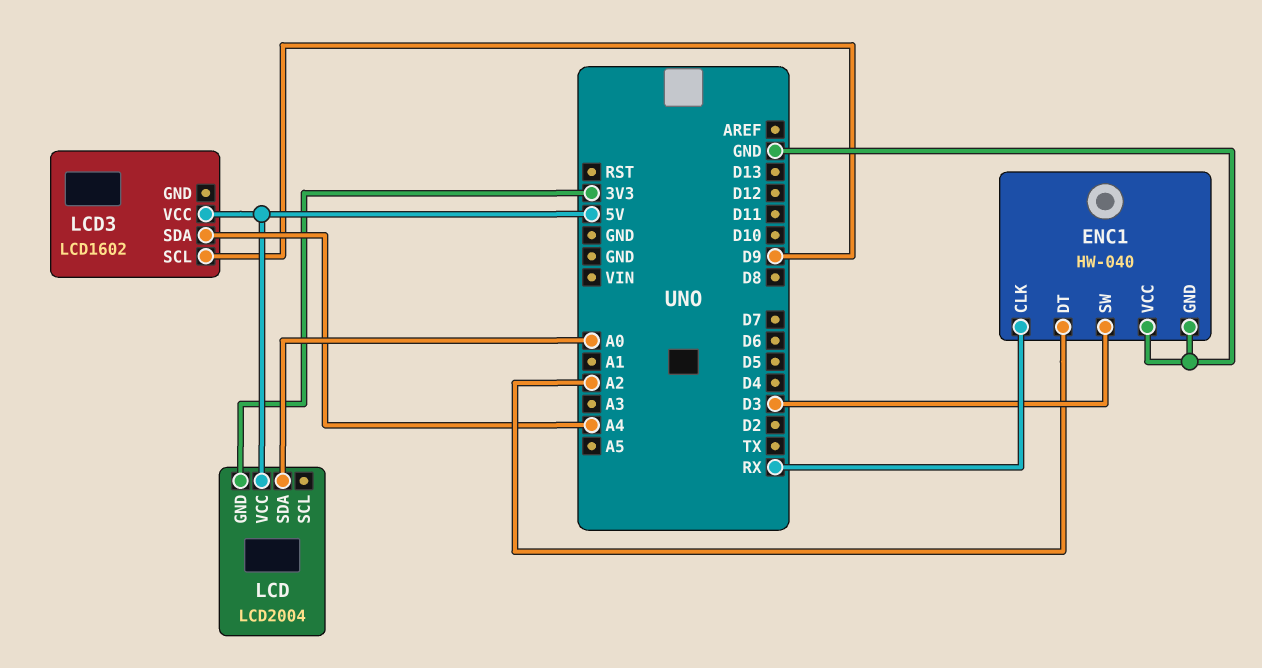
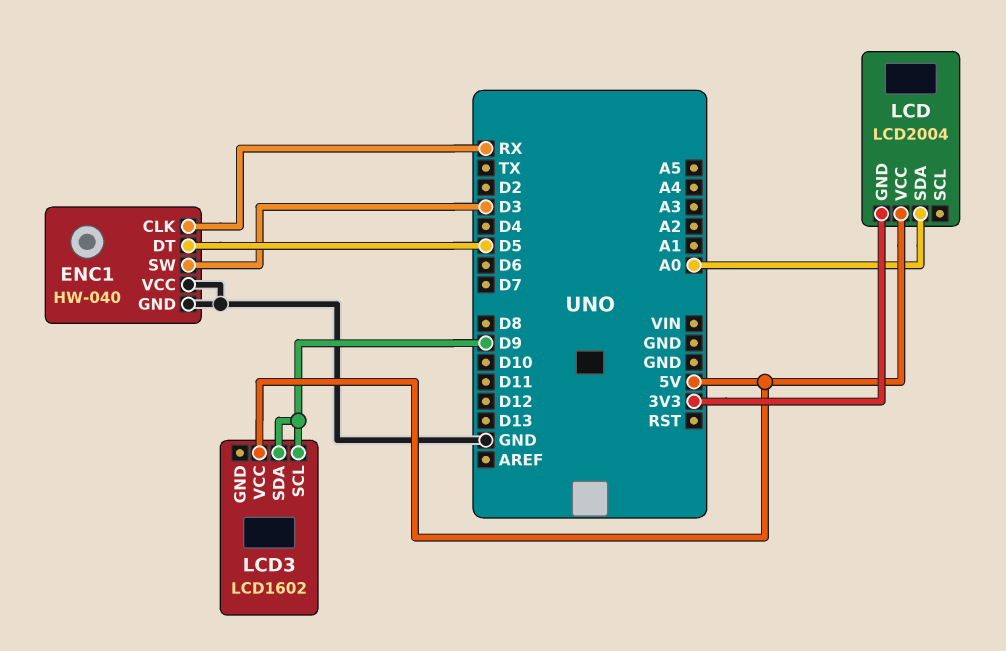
ENC1 pin DT: A2 -> D5
LCD3 pin SDA: A4 -> D9

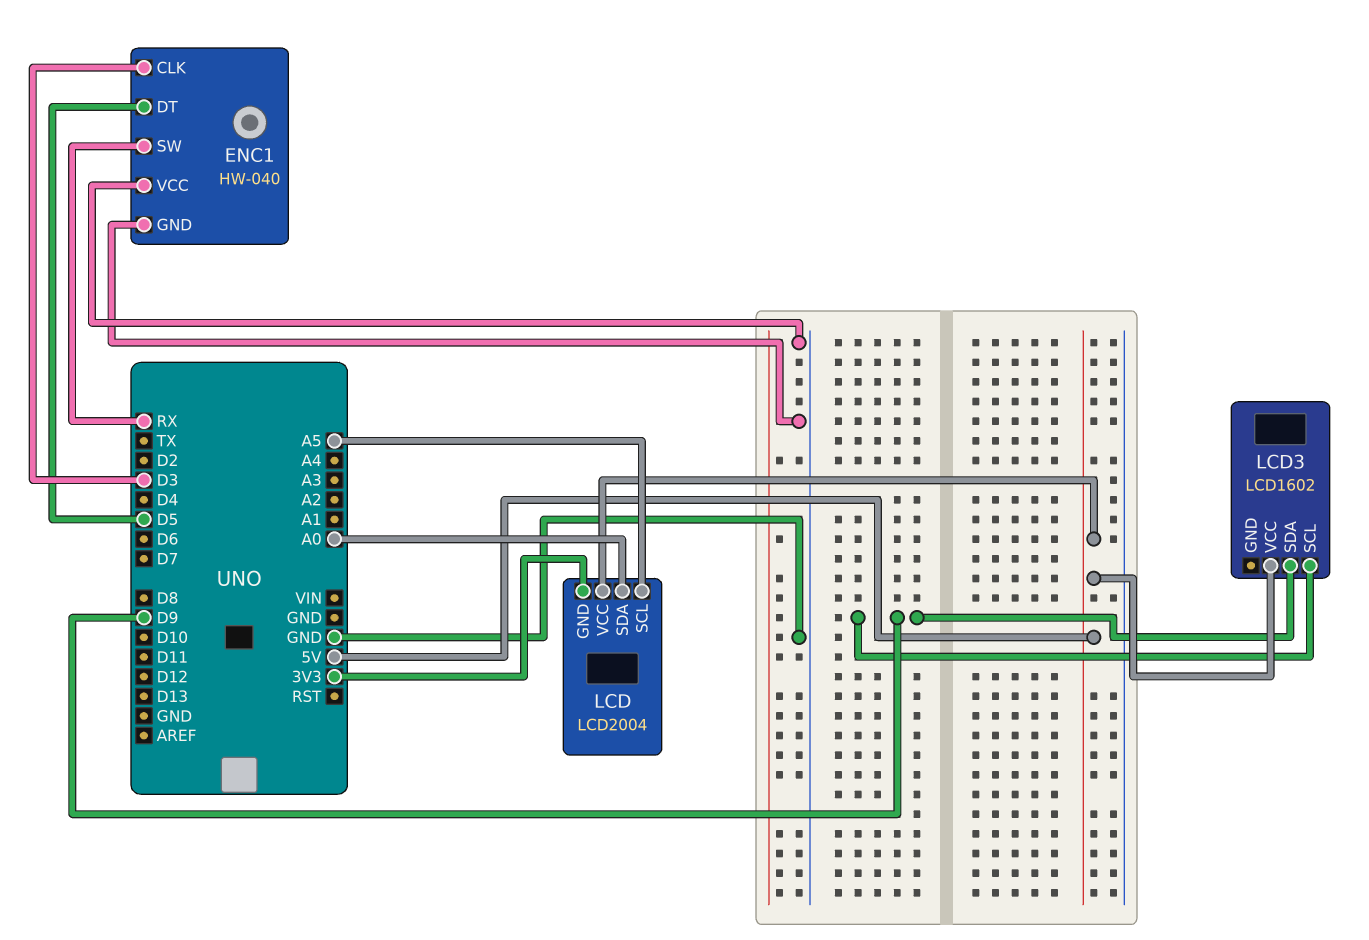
ENC1 pin CLK: RX -> D3
ENC1 pin SW: D3 -> RX
LCD pin SCL: none -> A5

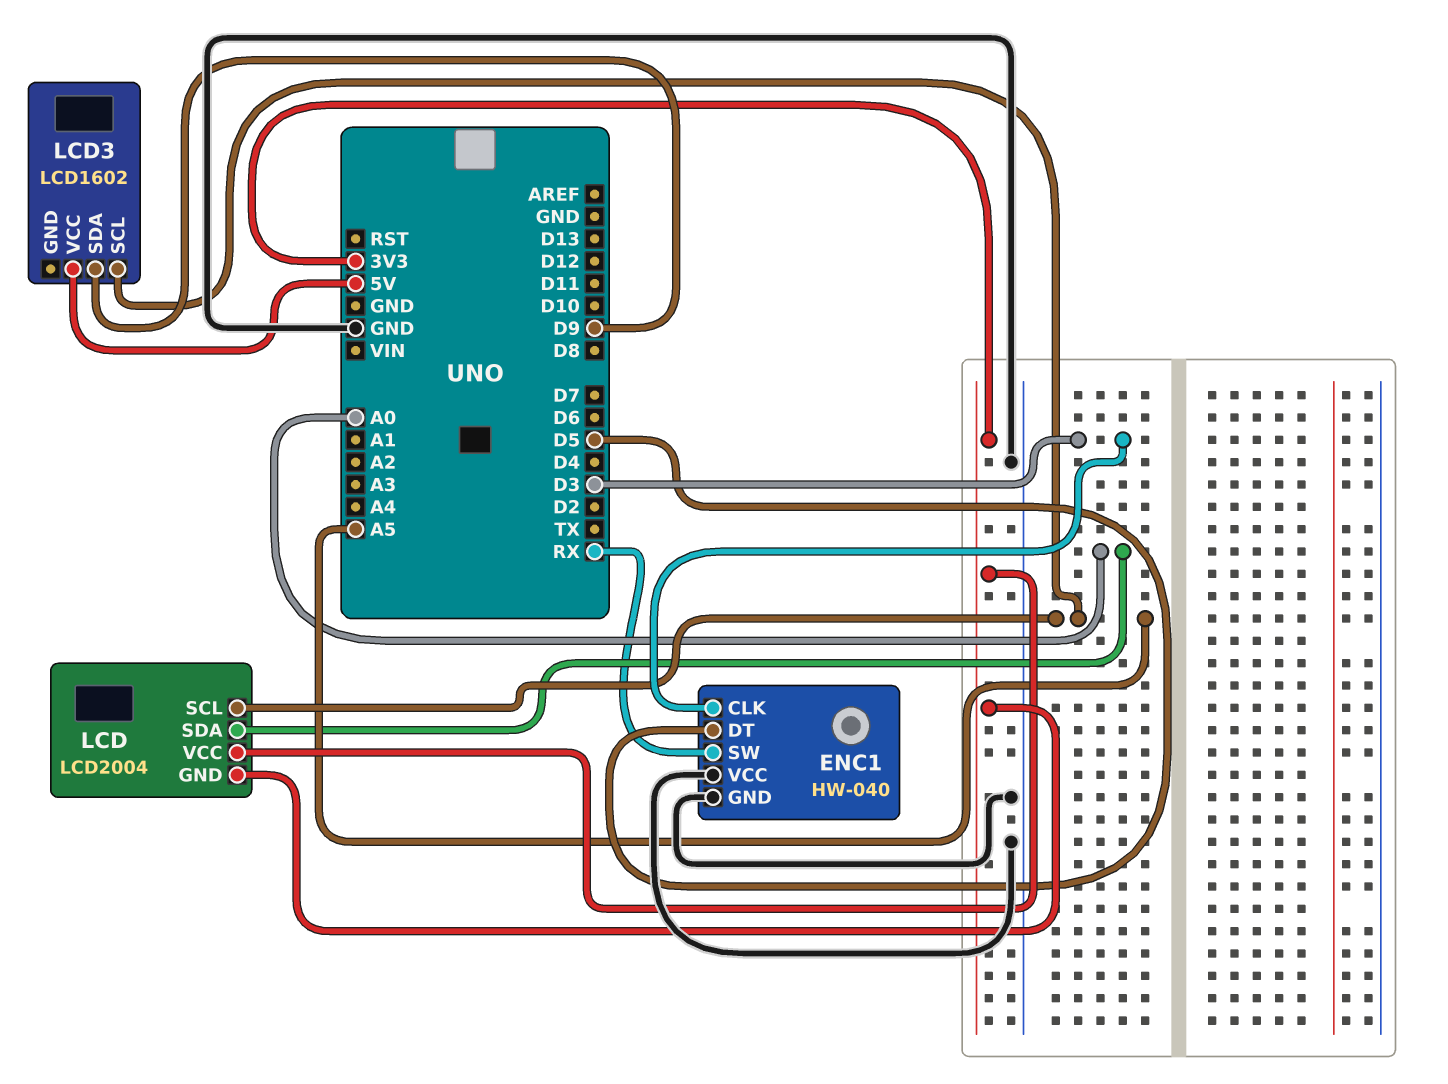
LCD pin VCC: 5V -> 3V3
LCD3 pin SCL: D9 -> A5

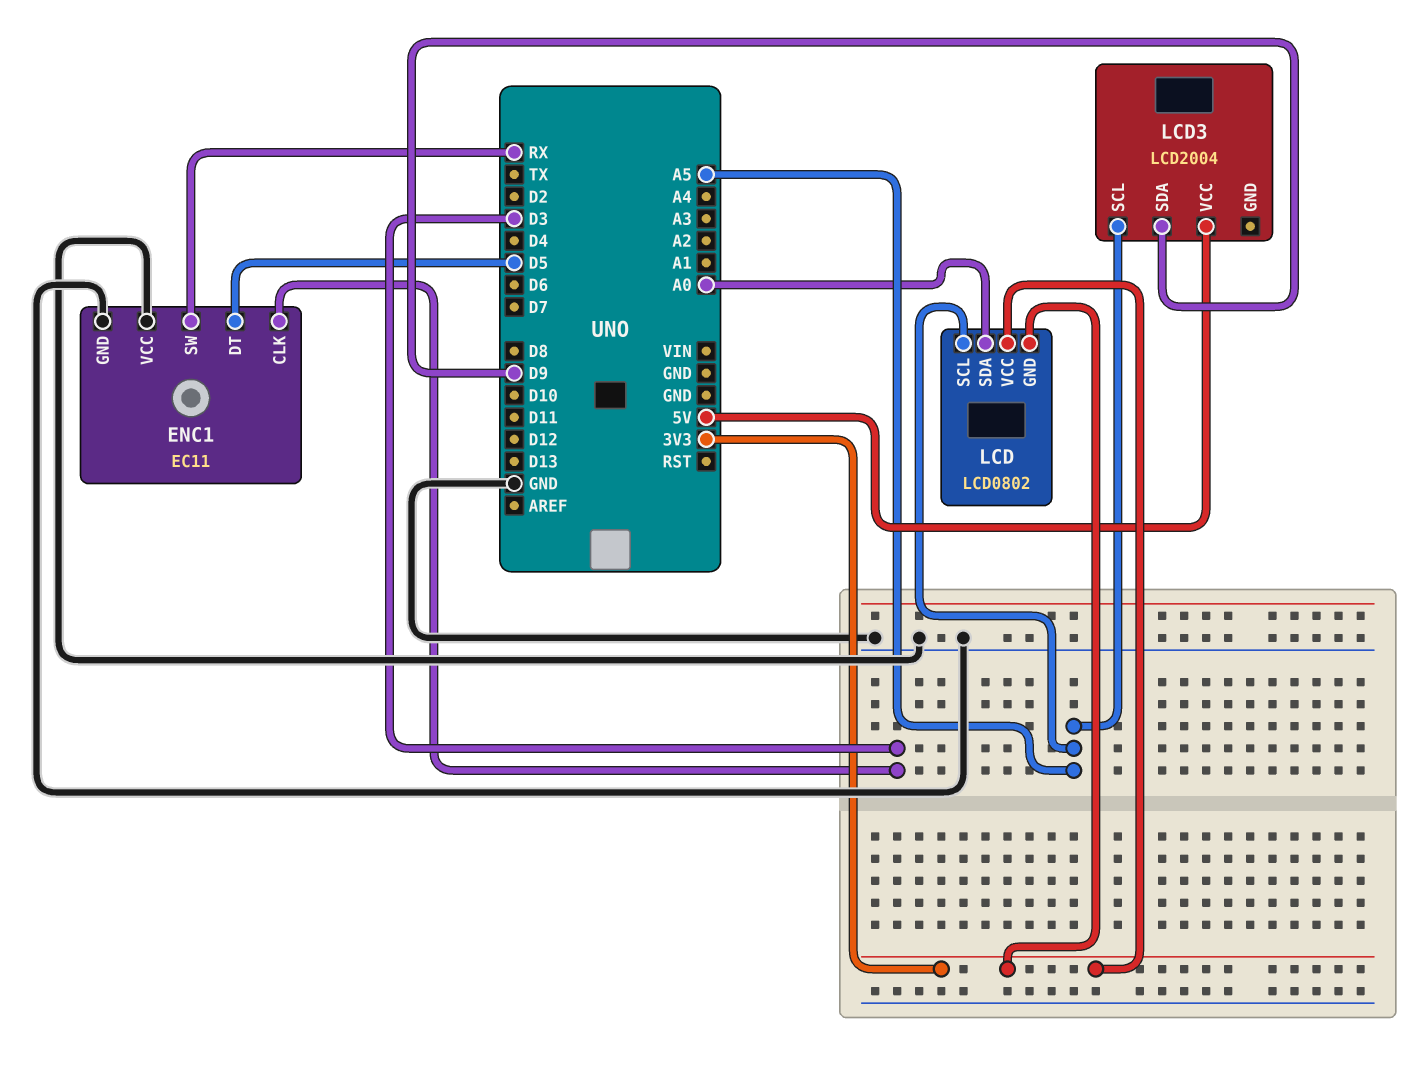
ENC1: HW-040 -> EC11
LCD: LCD2004 -> LCD0802
LCD3: LCD1602 -> LCD2004

